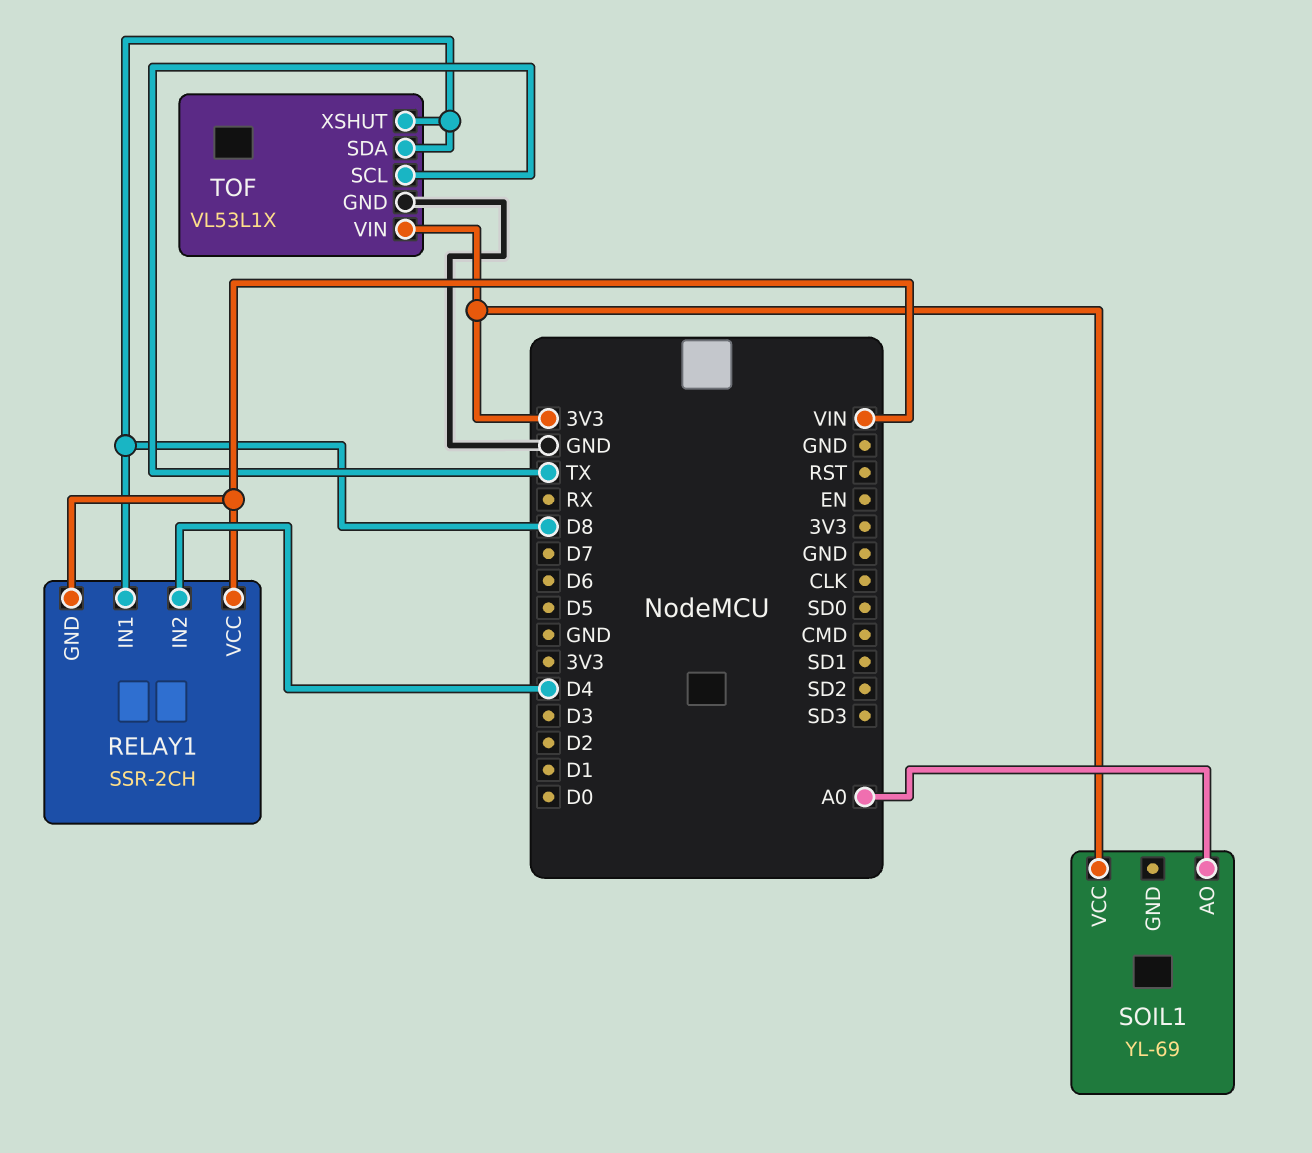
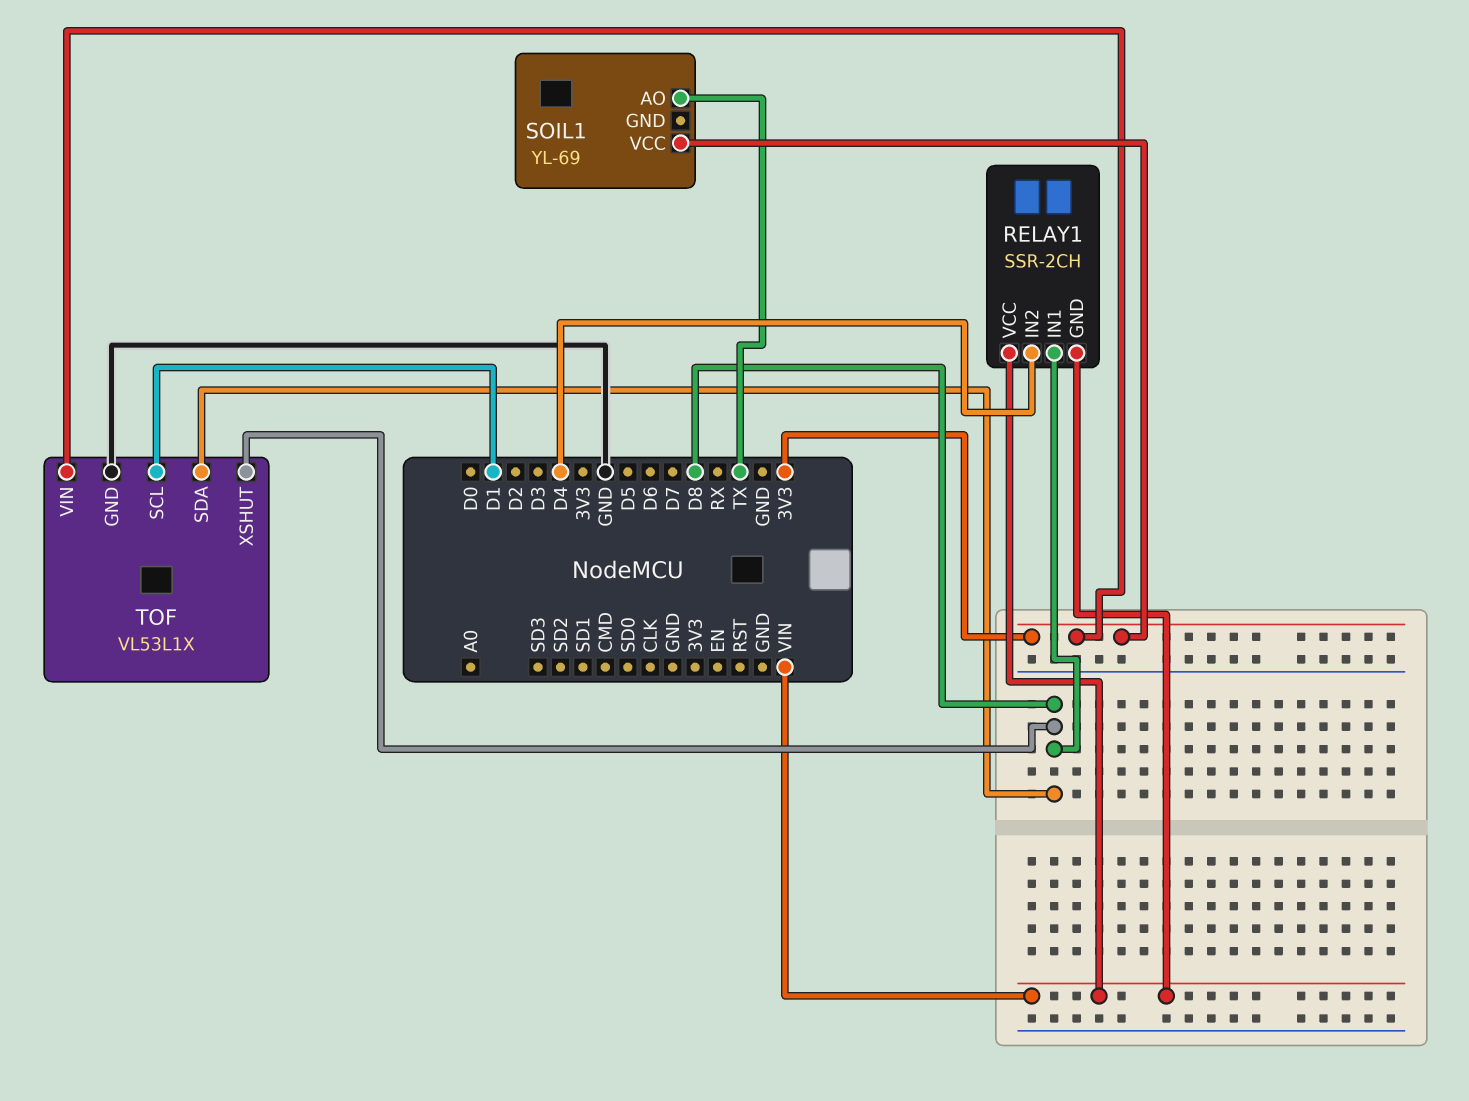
SOIL1 pin AO: A0 -> TX
TOF pin SCL: TX -> D1

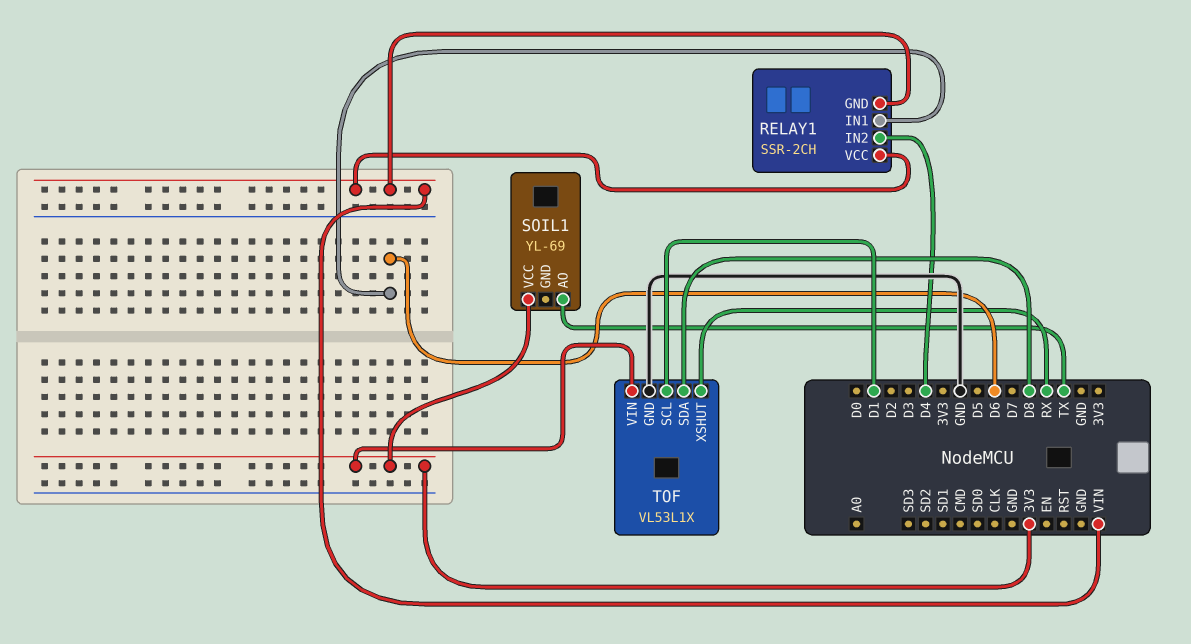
RELAY1 pin IN1: D8 -> D6
TOF pin XSHUT: D8 -> RX

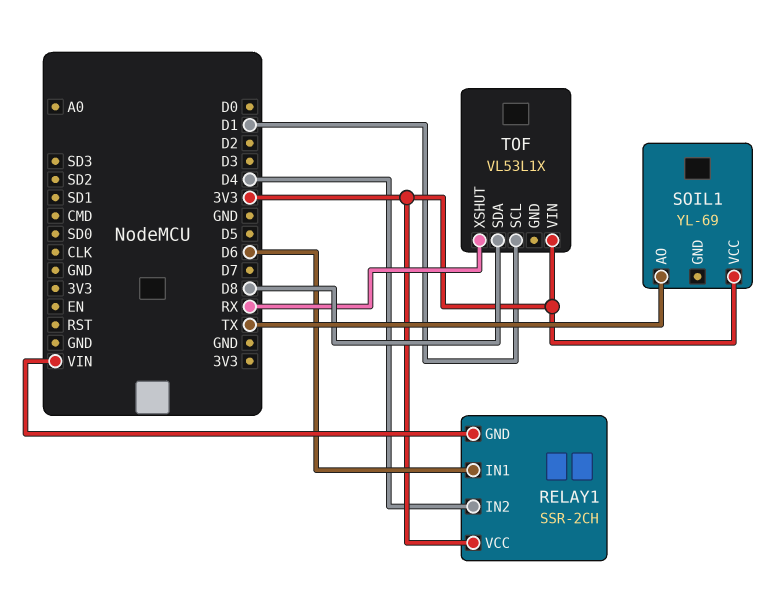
RELAY1 pin VCC: VIN -> 3V3
TOF pin GND: GND -> none

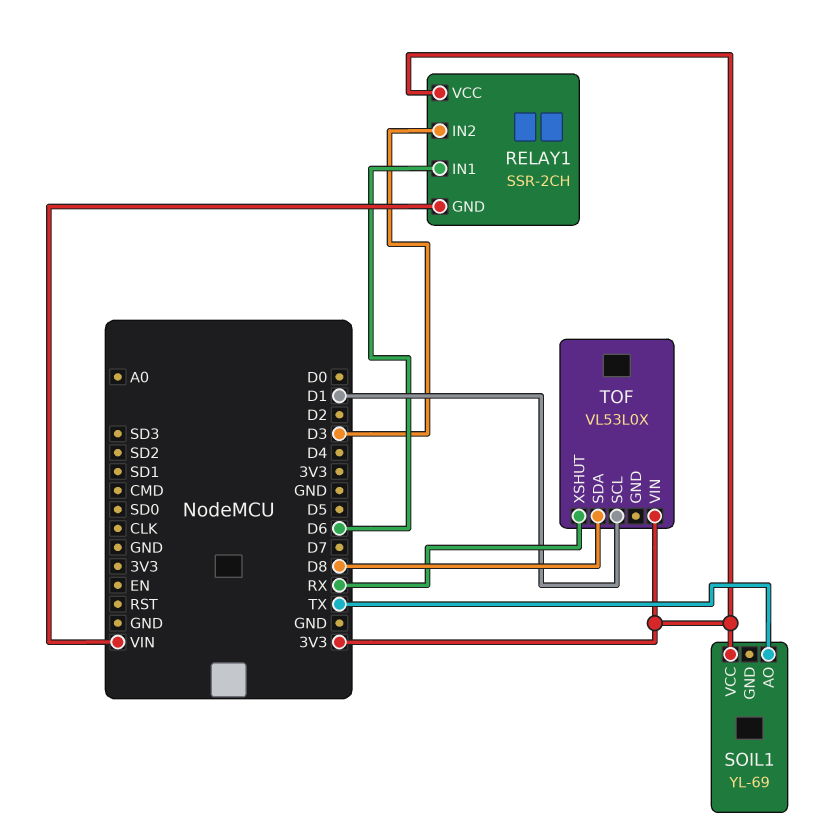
RELAY1 pin IN2: D4 -> D3
TOF: VL53L1X -> VL53L0X

